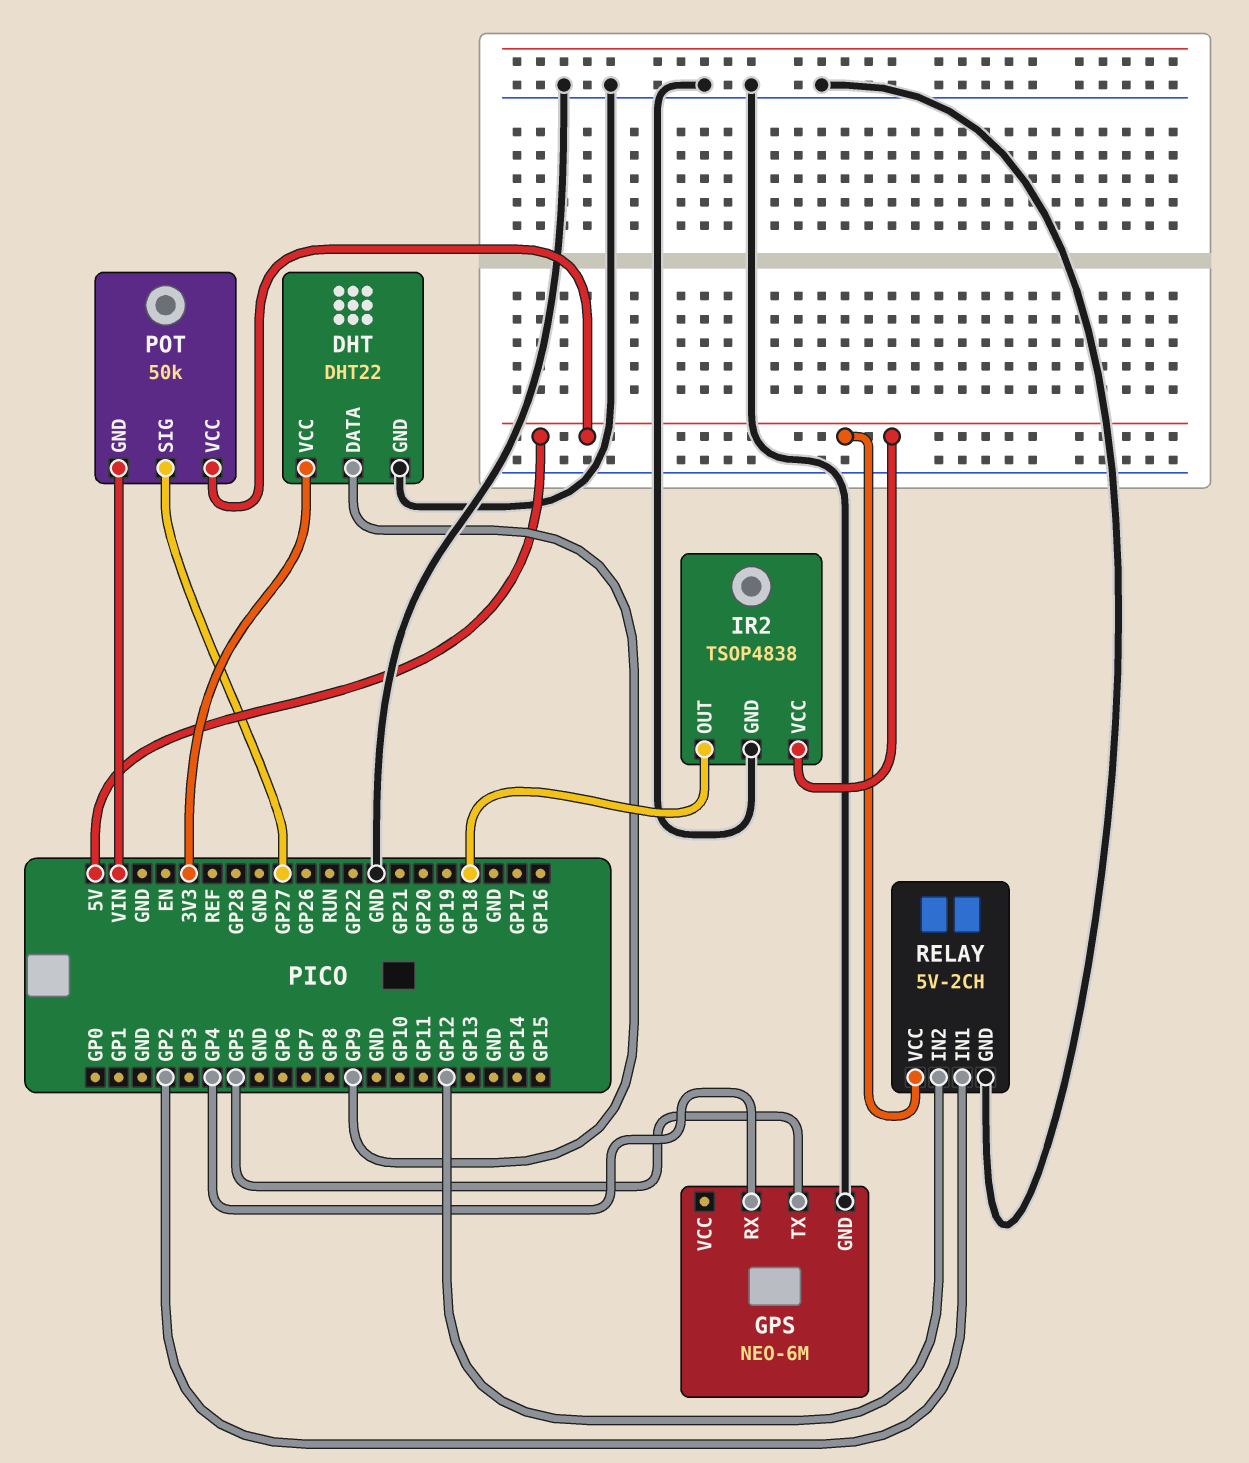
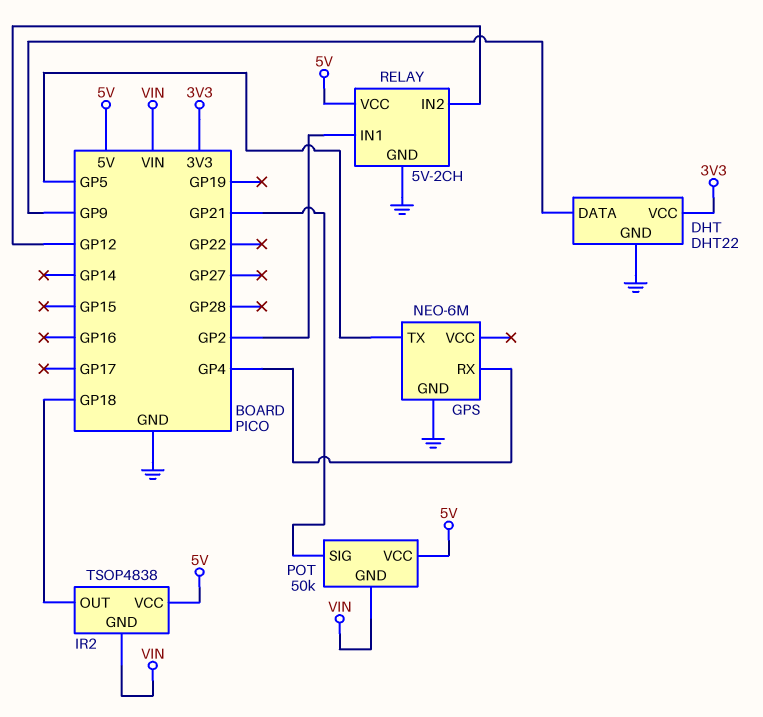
IR2 pin GND: GND -> VIN
POT pin SIG: GP27 -> GP21

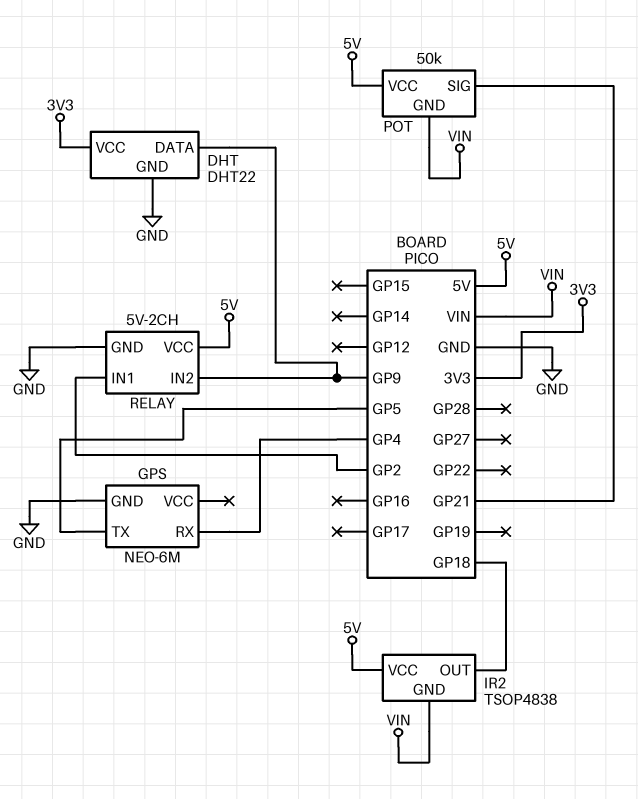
RELAY pin IN2: GP12 -> GP9

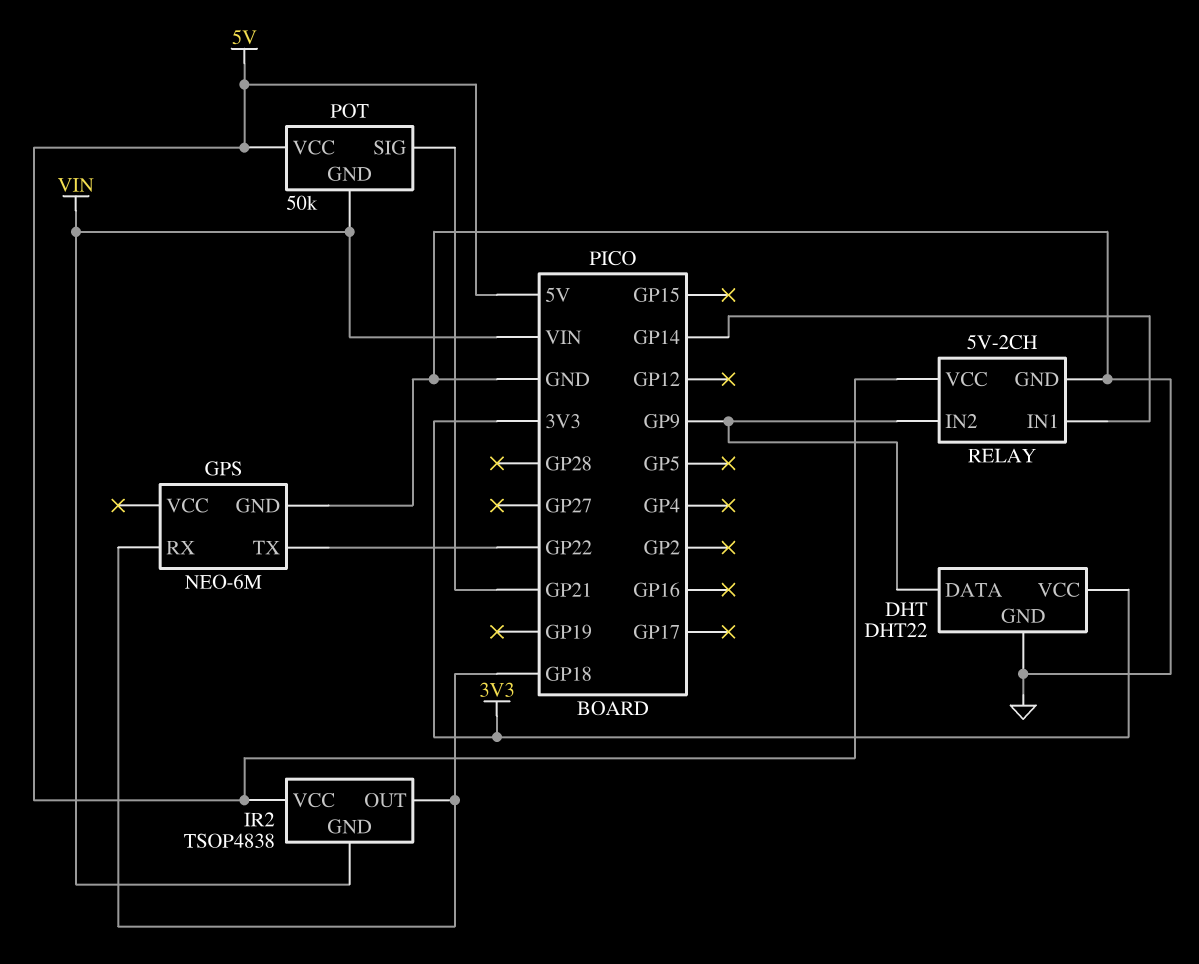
GPS pin RX: GP4 -> GP18
GPS pin TX: GP5 -> GP22
RELAY pin IN1: GP2 -> GP14

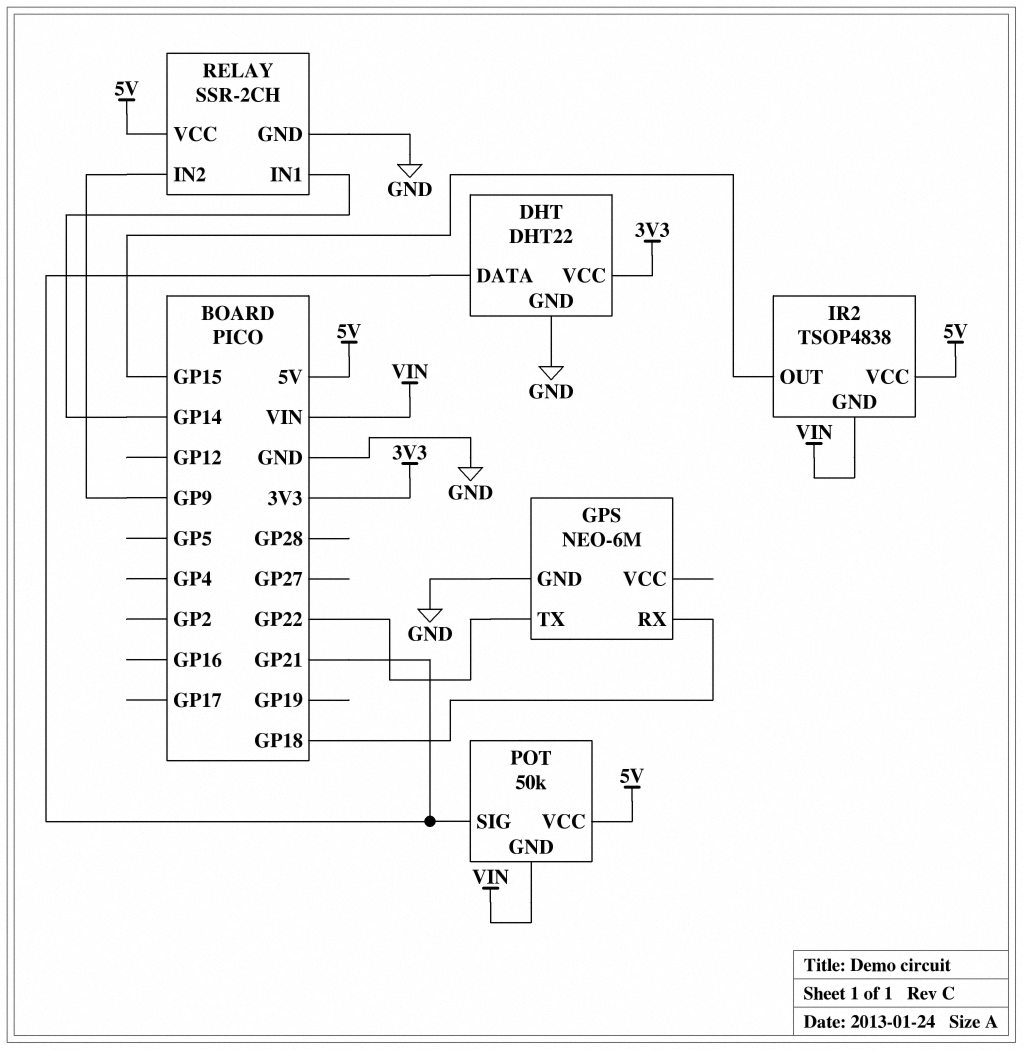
DHT pin DATA: GP9 -> GP21
IR2 pin OUT: GP18 -> GP15
RELAY: 5V-2CH -> SSR-2CH

